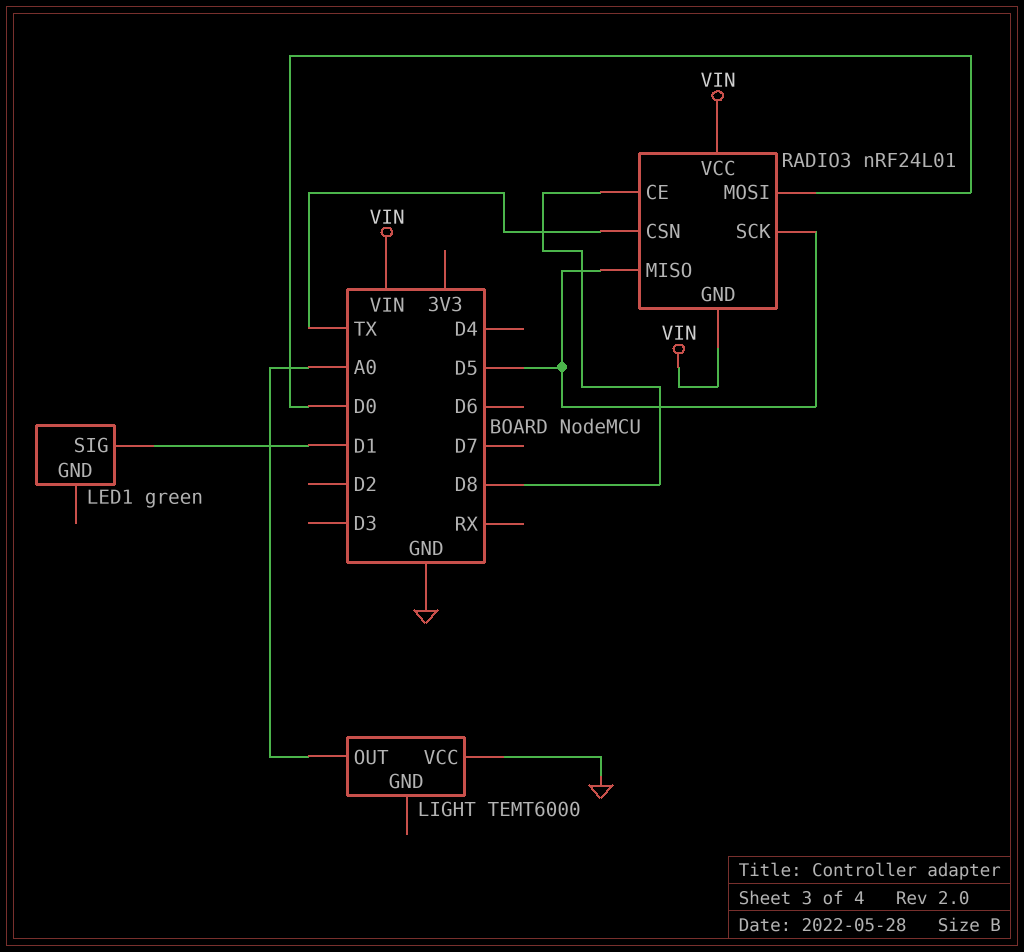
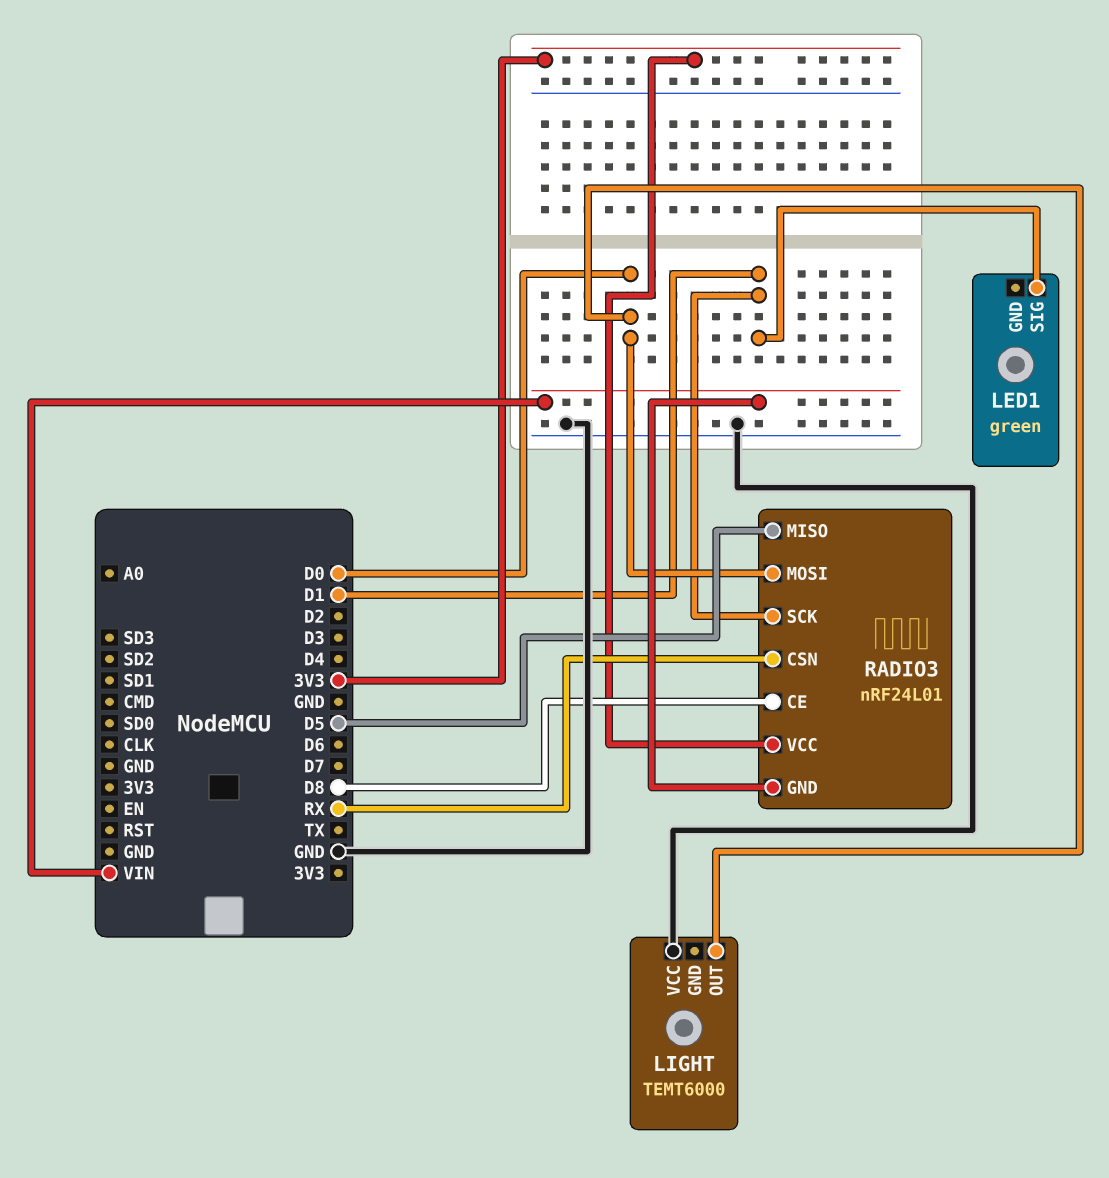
LIGHT pin OUT: A0 -> D0
RADIO3 pin CSN: TX -> RX
RADIO3 pin SCK: D5 -> D1
RADIO3 pin VCC: VIN -> 3V3

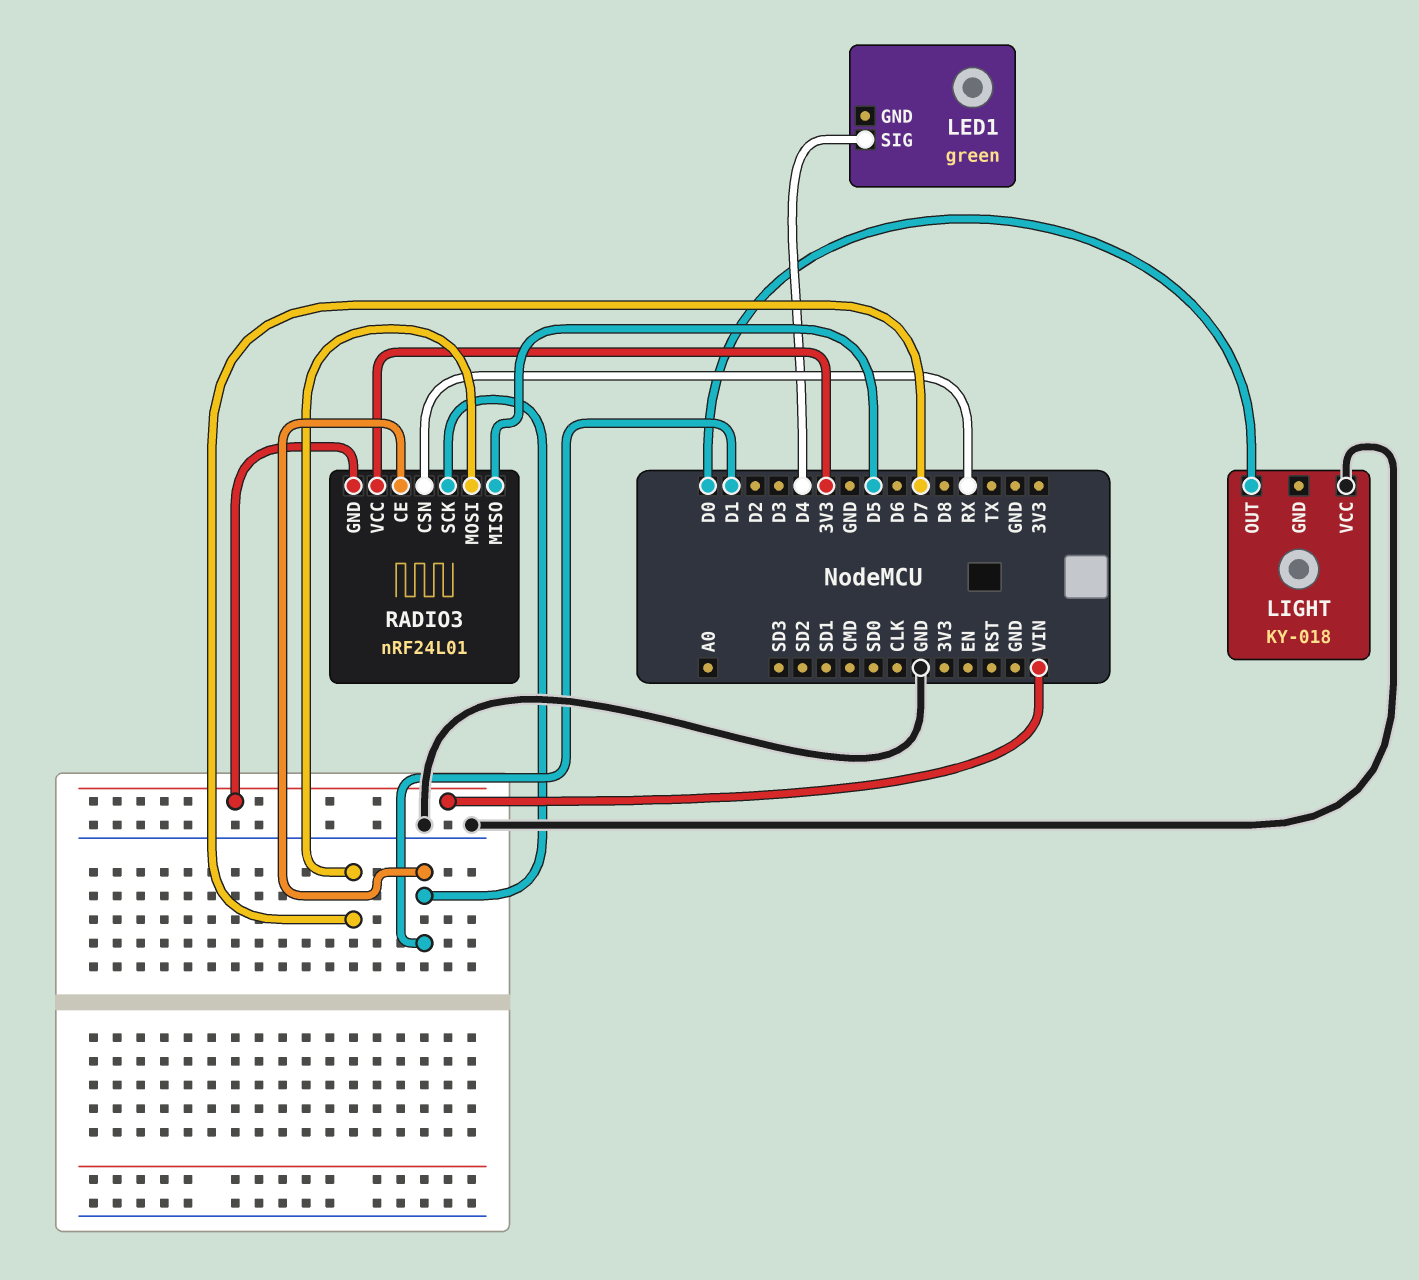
LED1 pin SIG: D1 -> D4
LIGHT: TEMT6000 -> KY-018
RADIO3 pin CE: D8 -> D1
RADIO3 pin MOSI: D0 -> D7

